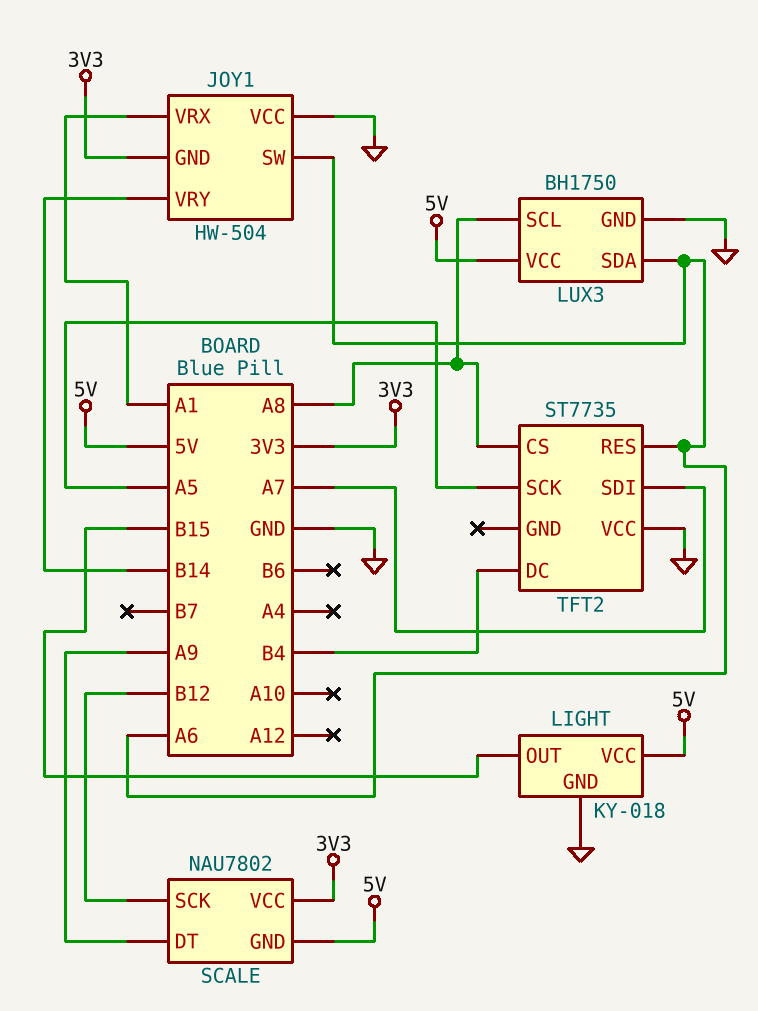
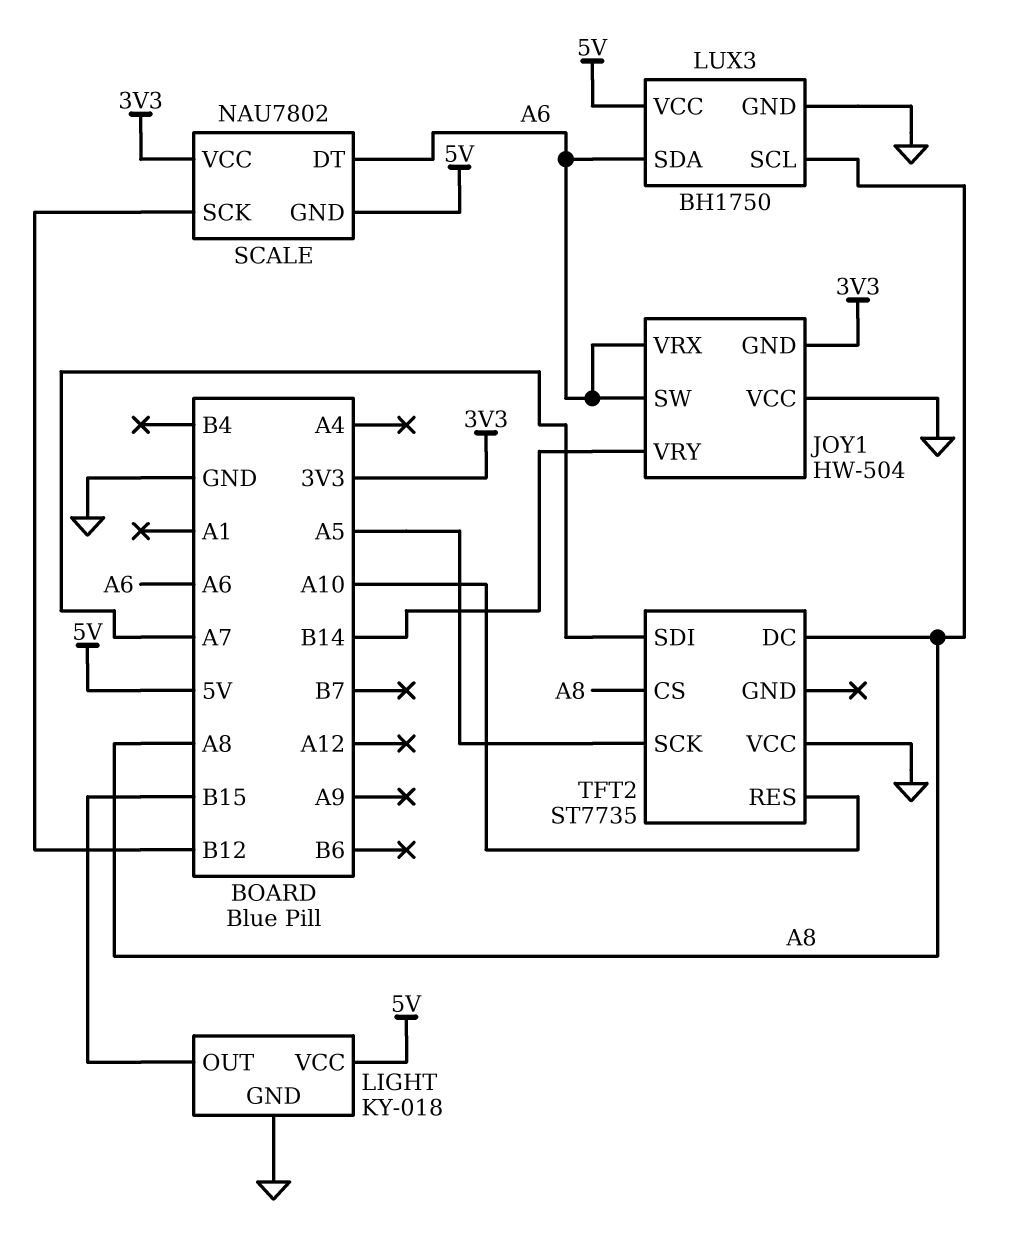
JOY1 pin VRX: A1 -> A6
SCALE pin DT: A9 -> A6
TFT2 pin DC: B4 -> A8
TFT2 pin RES: A6 -> A10

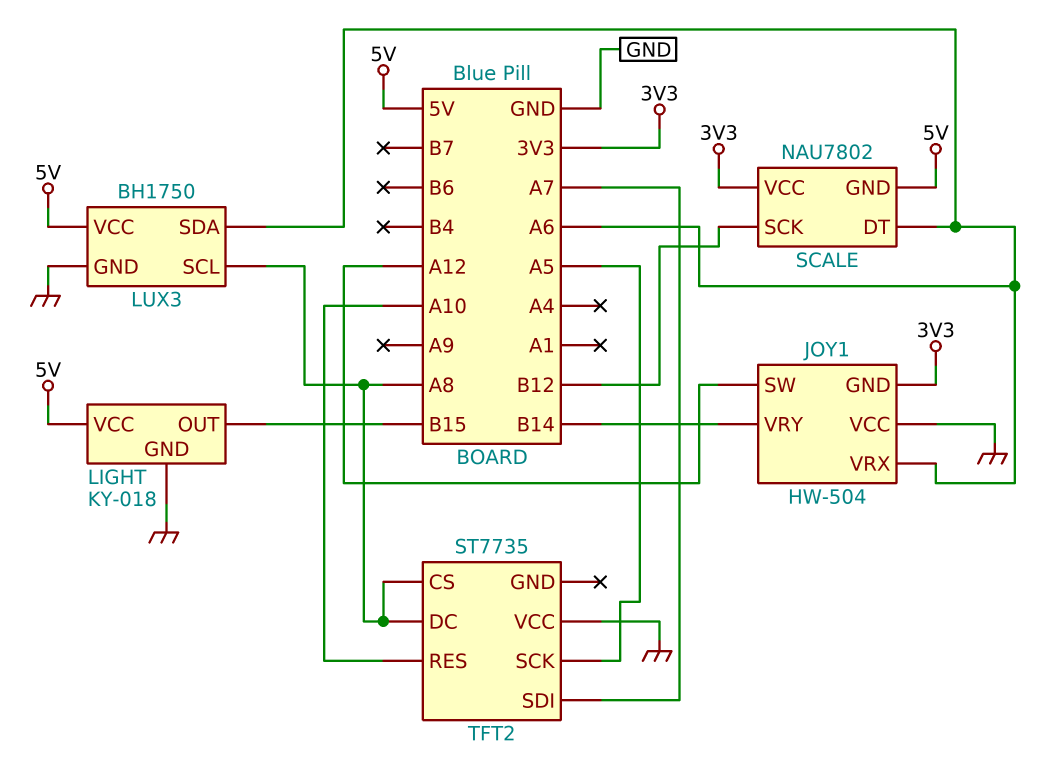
JOY1 pin SW: A6 -> A12

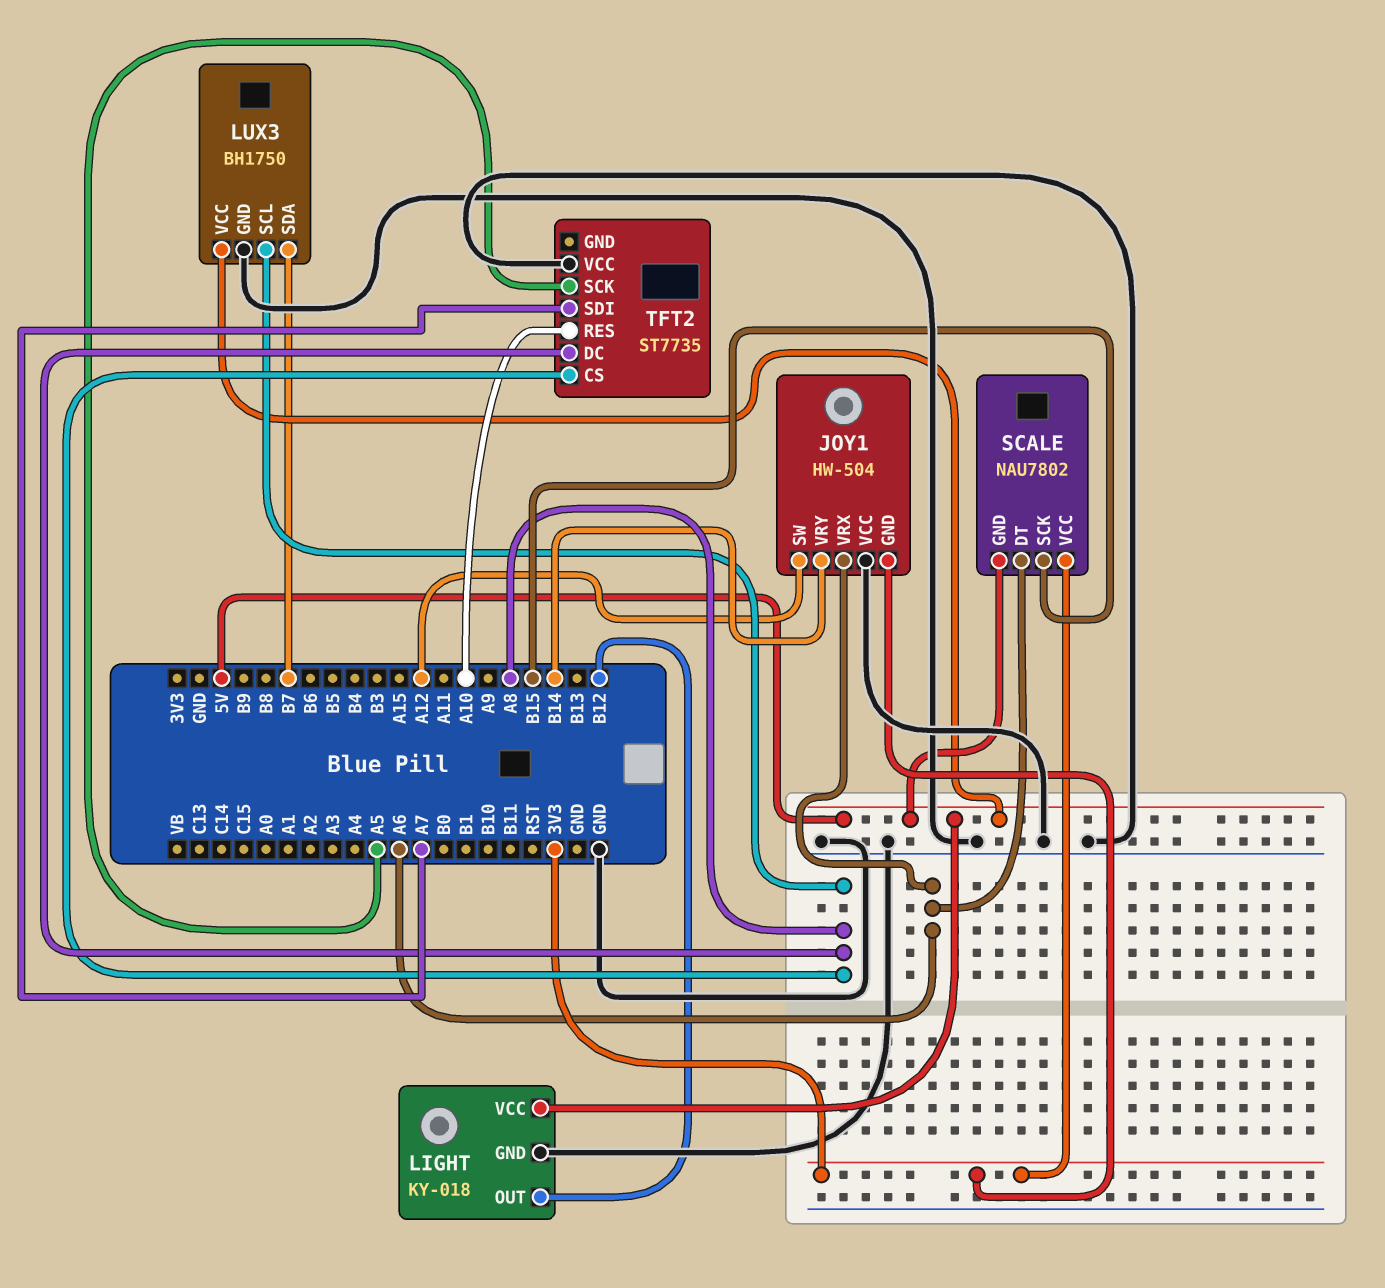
LIGHT pin OUT: B15 -> B12
LUX3 pin SDA: A6 -> B7
SCALE pin SCK: B12 -> B15

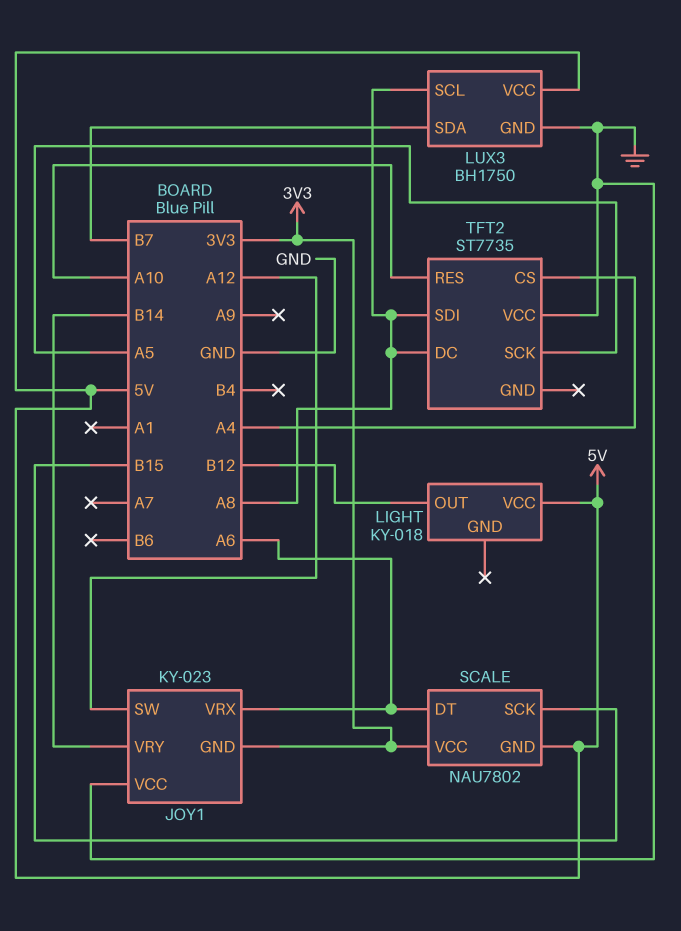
JOY1: HW-504 -> KY-023
LIGHT pin GND: GND -> none
TFT2 pin CS: A8 -> A4
TFT2 pin SDI: A7 -> A8

